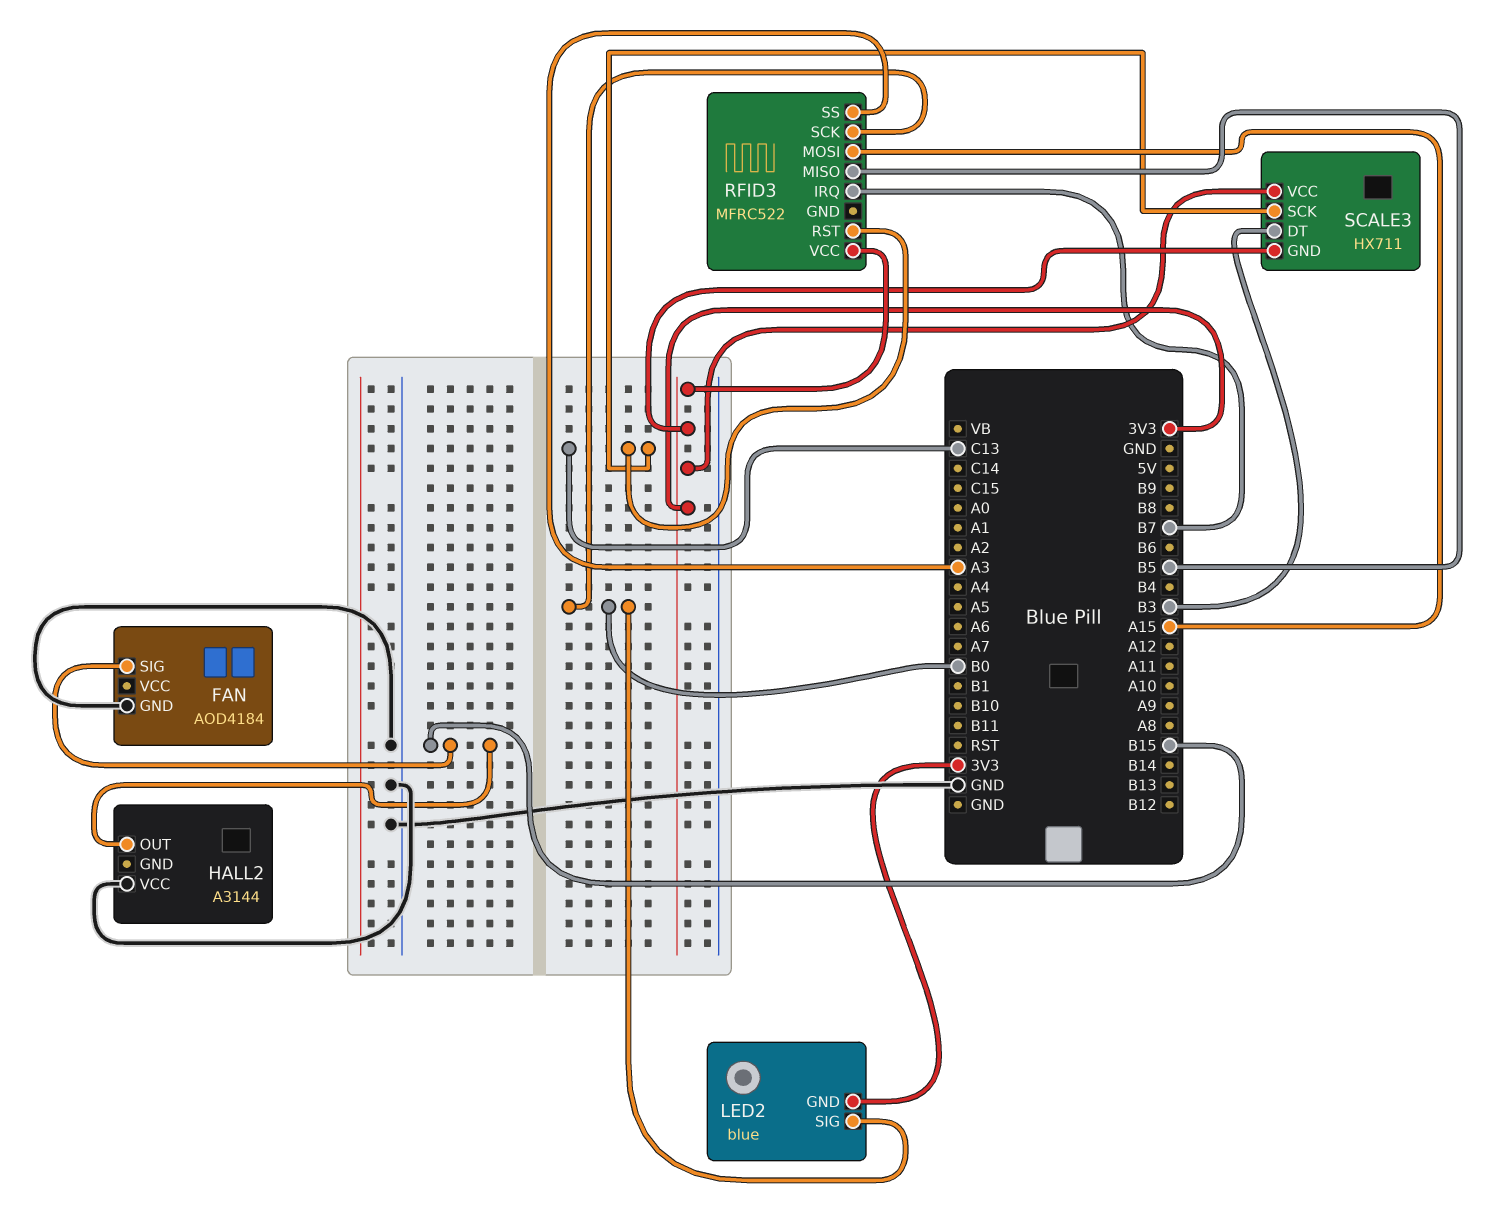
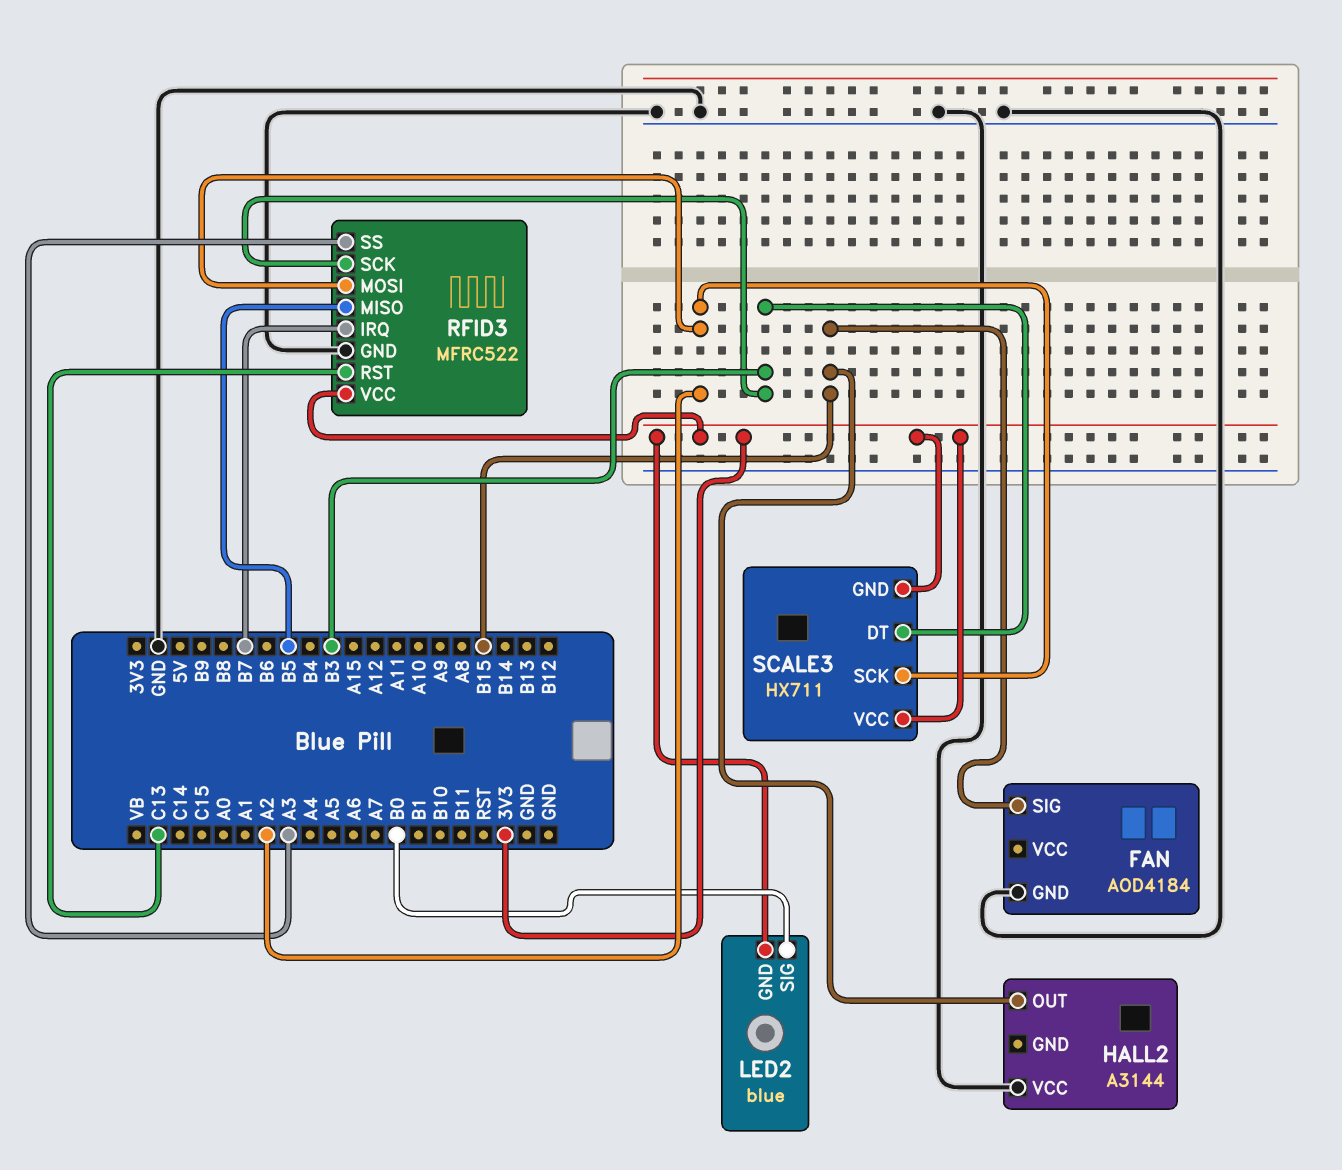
RFID3 pin GND: none -> GND
RFID3 pin MOSI: A15 -> A2
RFID3 pin SCK: B0 -> B3
SCALE3 pin SCK: C13 -> A2

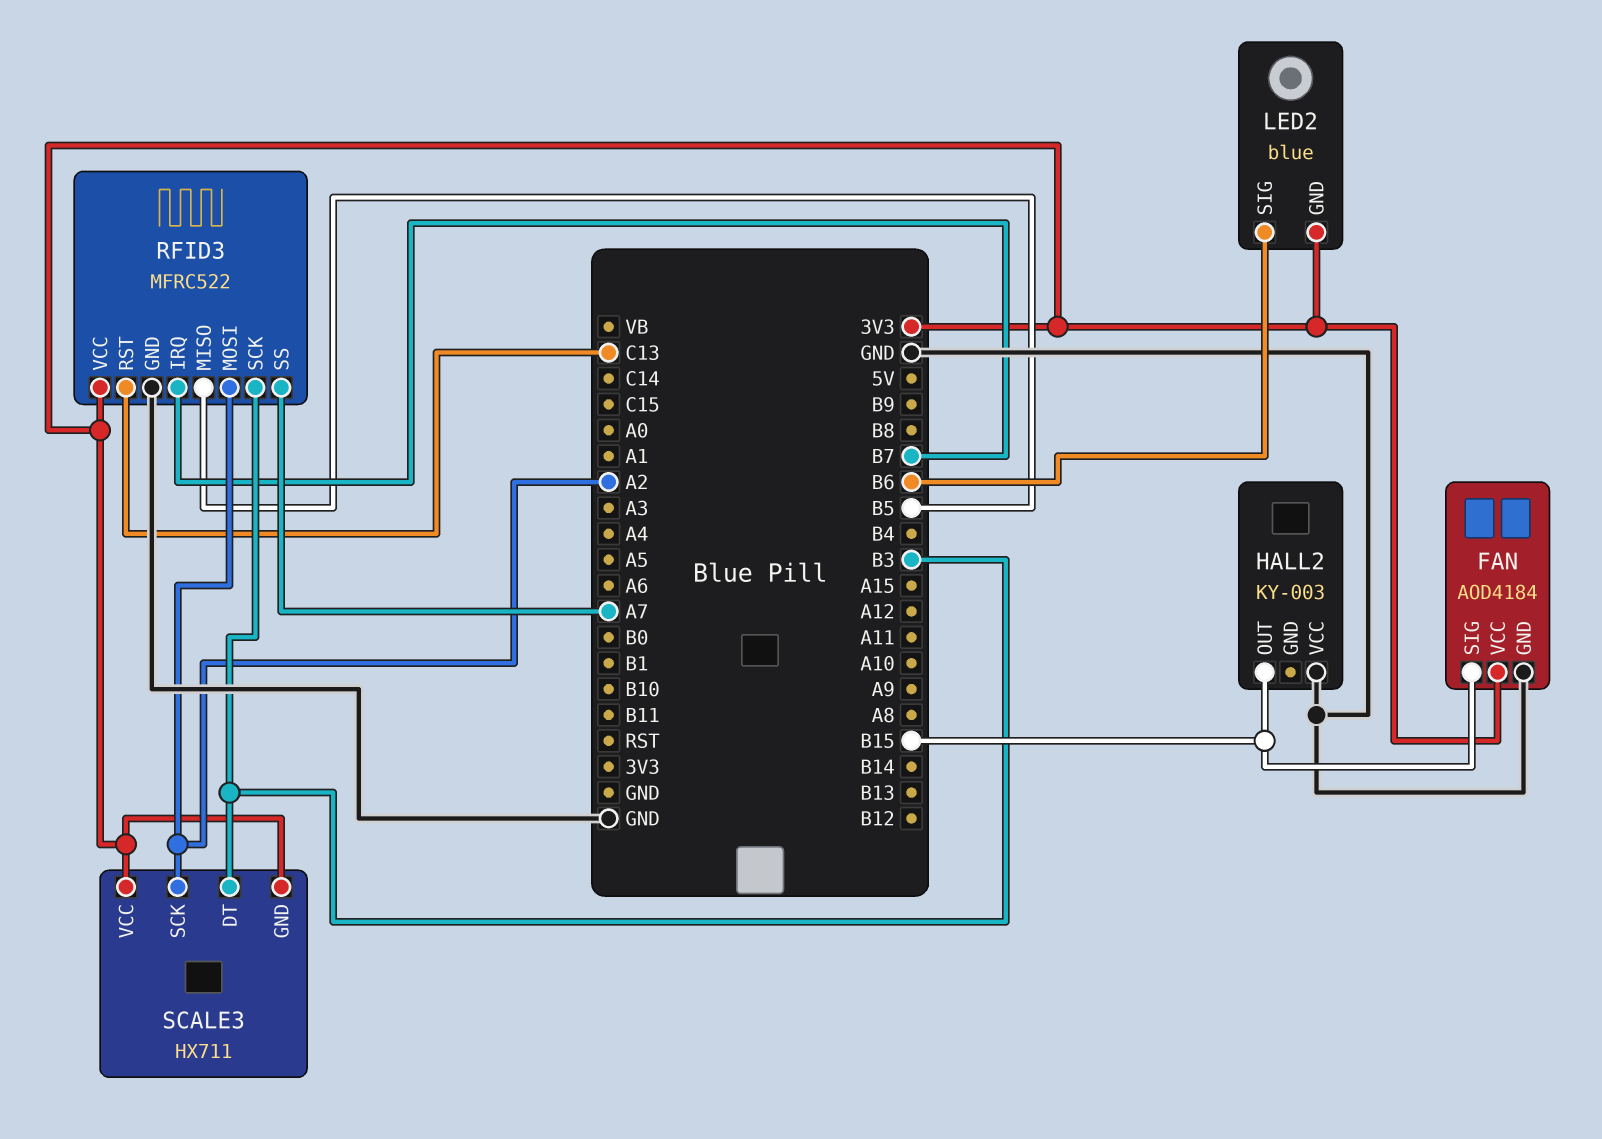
FAN pin VCC: none -> 3V3
HALL2: A3144 -> KY-003
LED2 pin SIG: B0 -> B6
RFID3 pin SS: A3 -> A7

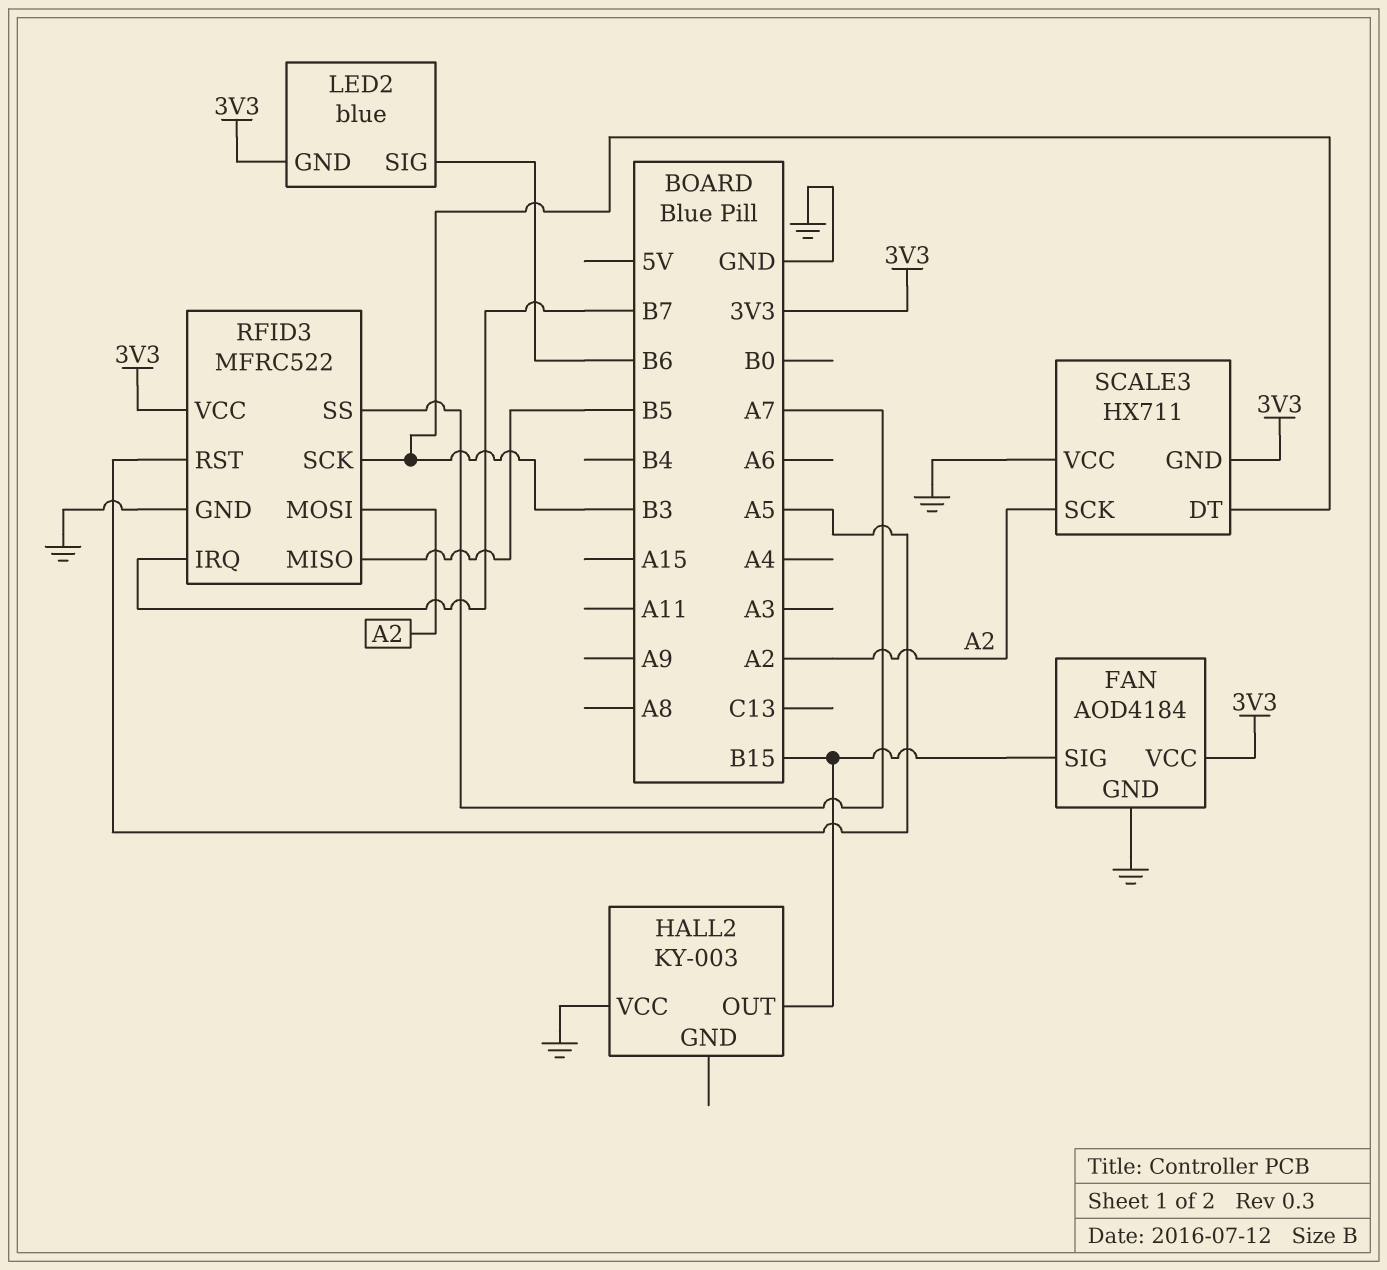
RFID3 pin RST: C13 -> A5
SCALE3 pin VCC: 3V3 -> GND

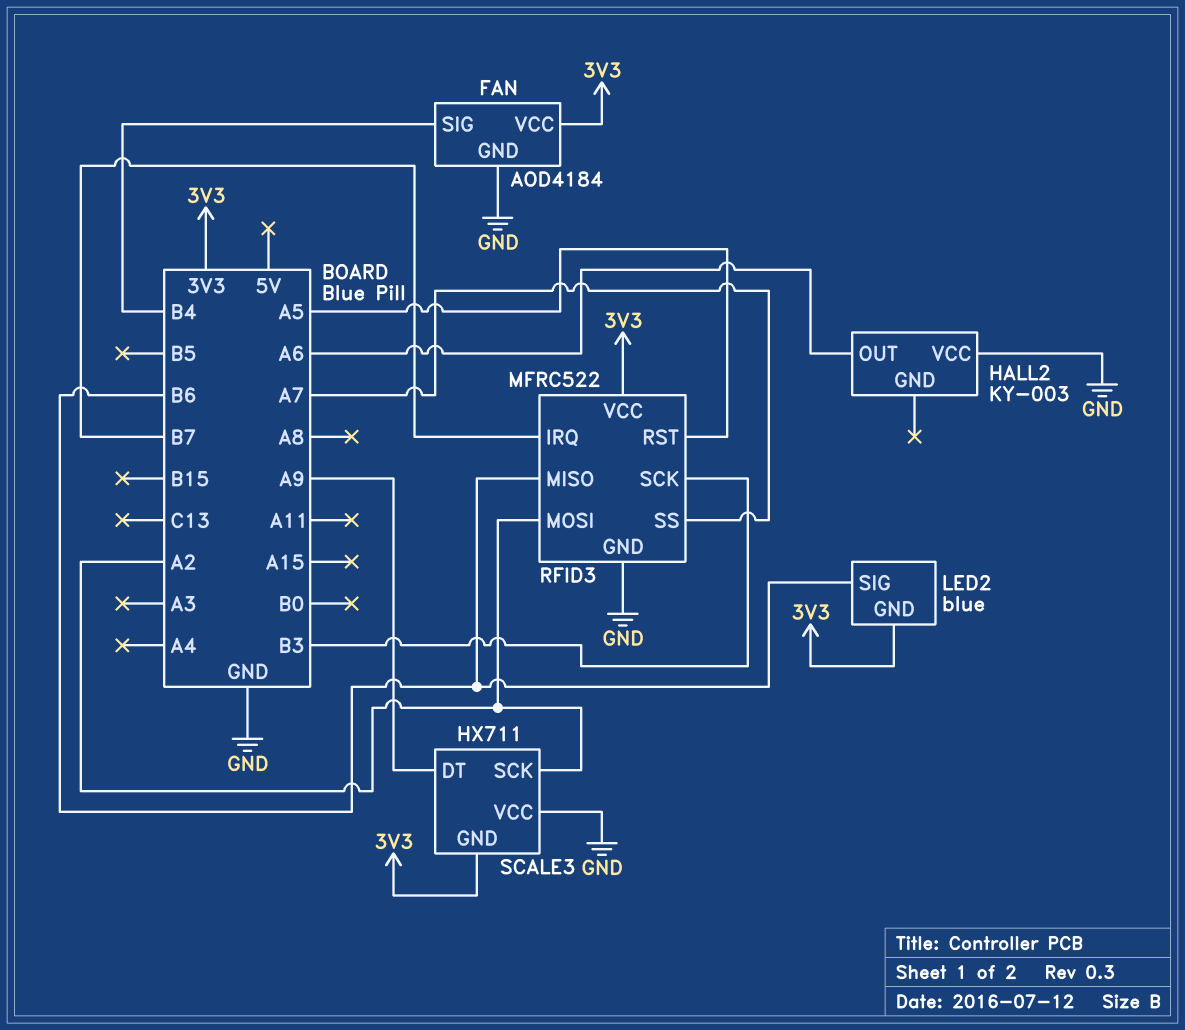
FAN pin SIG: B15 -> B4
HALL2 pin OUT: B15 -> A6
RFID3 pin MISO: B5 -> B6
SCALE3 pin DT: B3 -> A9

